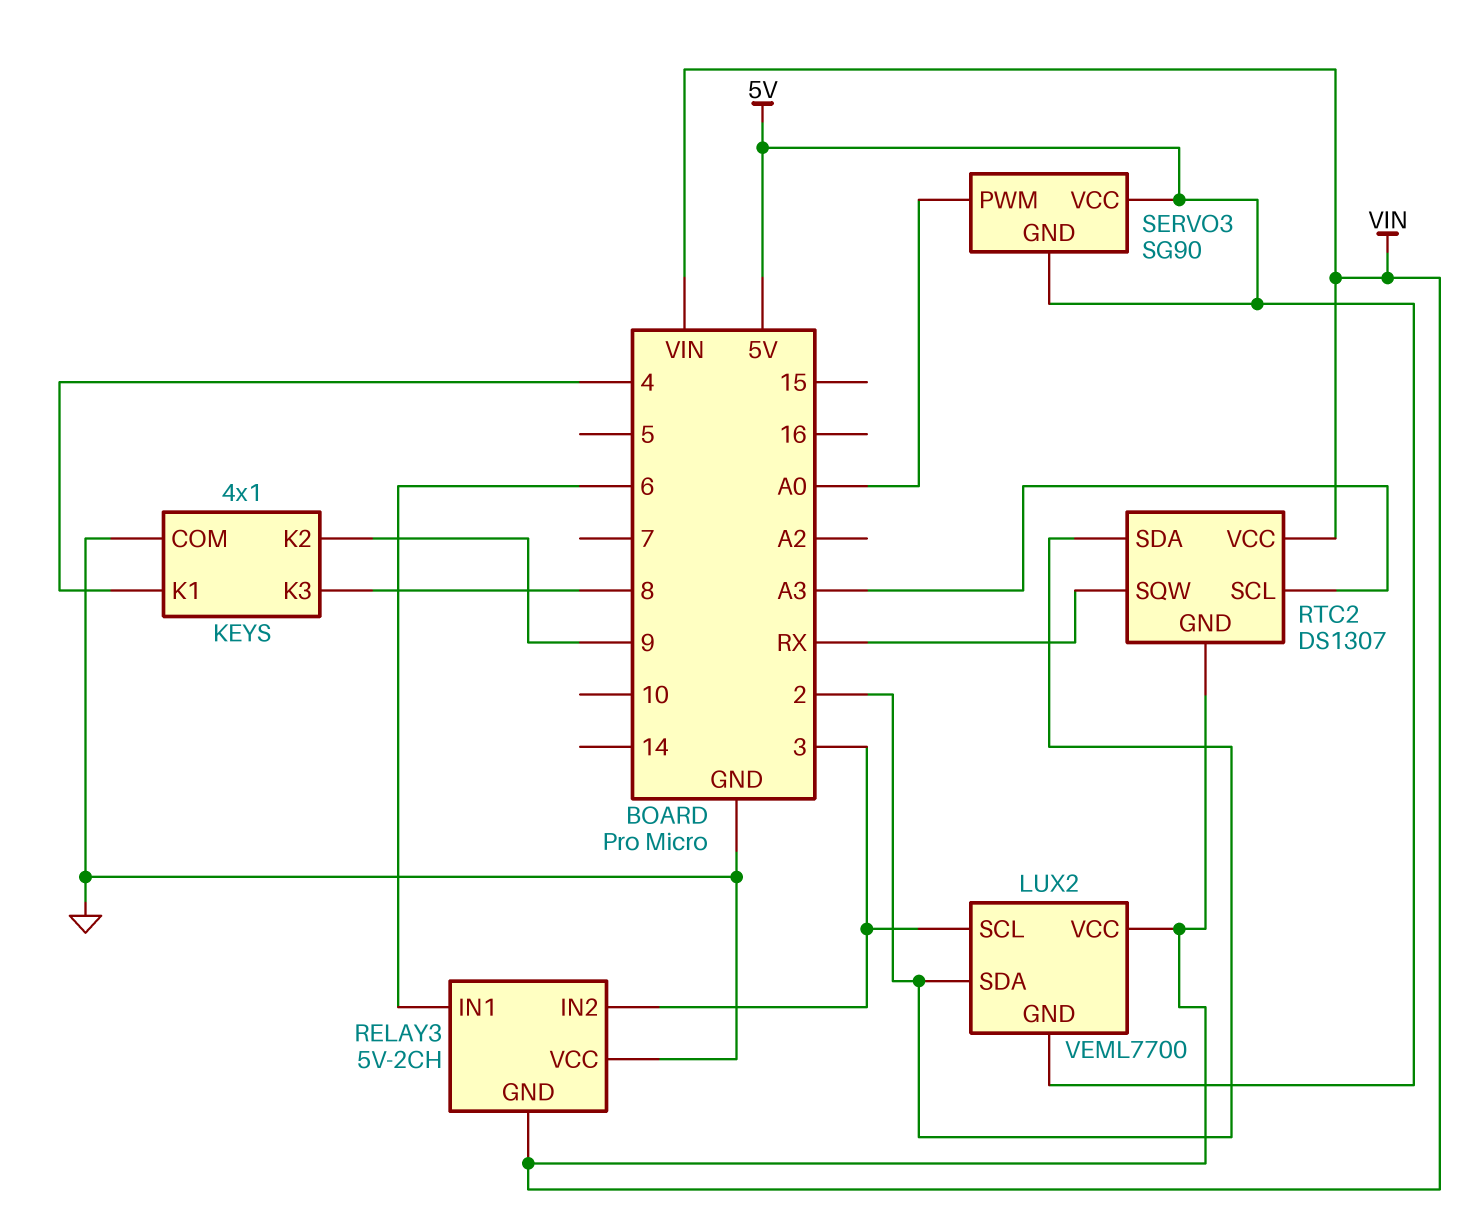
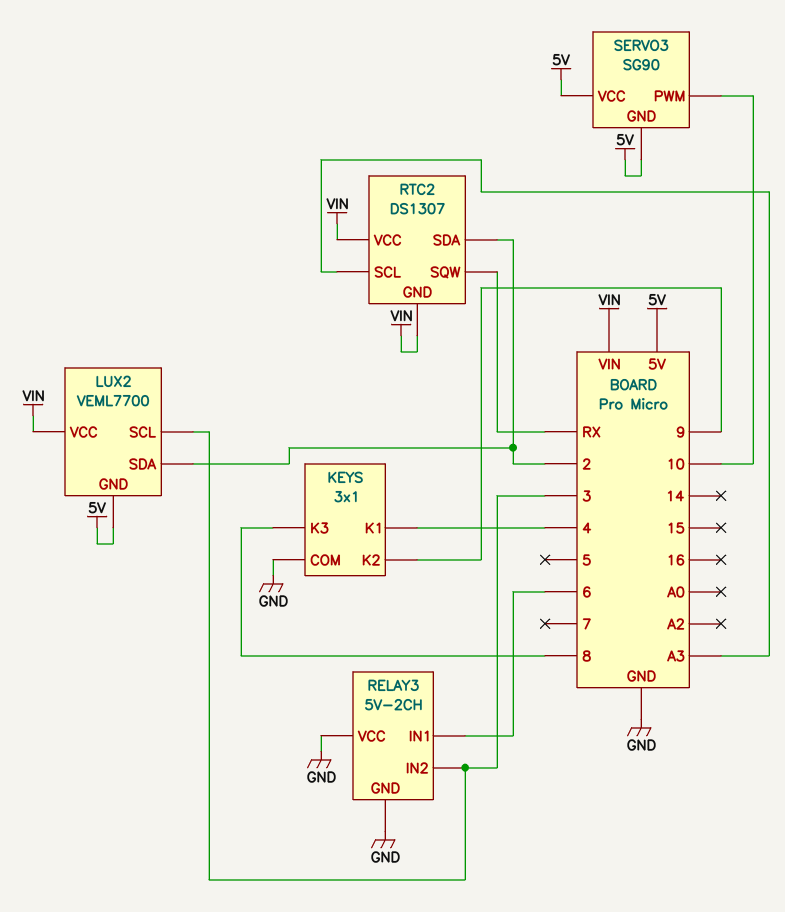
KEYS: 4x1 -> 3x1
RELAY3 pin GND: VIN -> GND
SERVO3 pin PWM: A0 -> 10

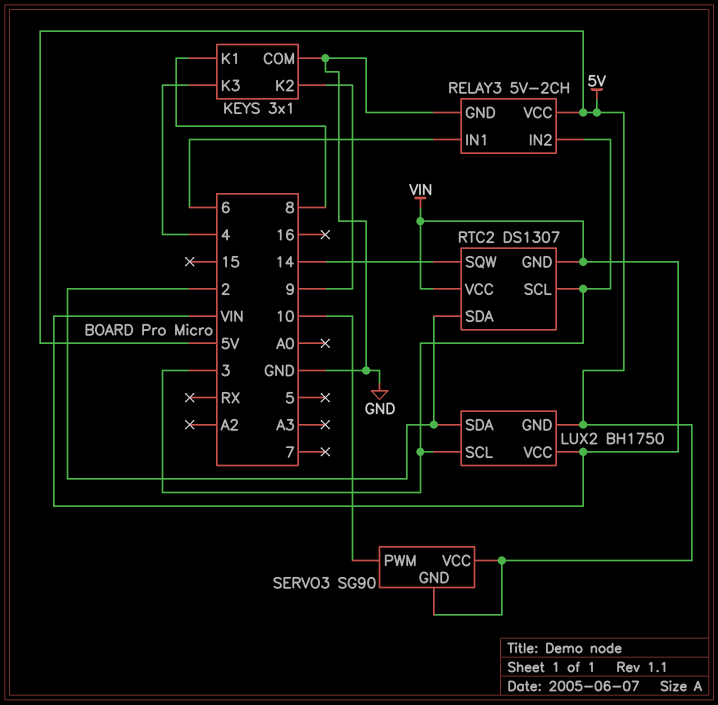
KEYS pin K1: 4 -> 8
KEYS pin K3: 8 -> 4
LUX2: VEML7700 -> BH1750
RELAY3 pin VCC: GND -> 5V
RTC2 pin SCL: A3 -> 3
RTC2 pin SQW: RX -> 14

